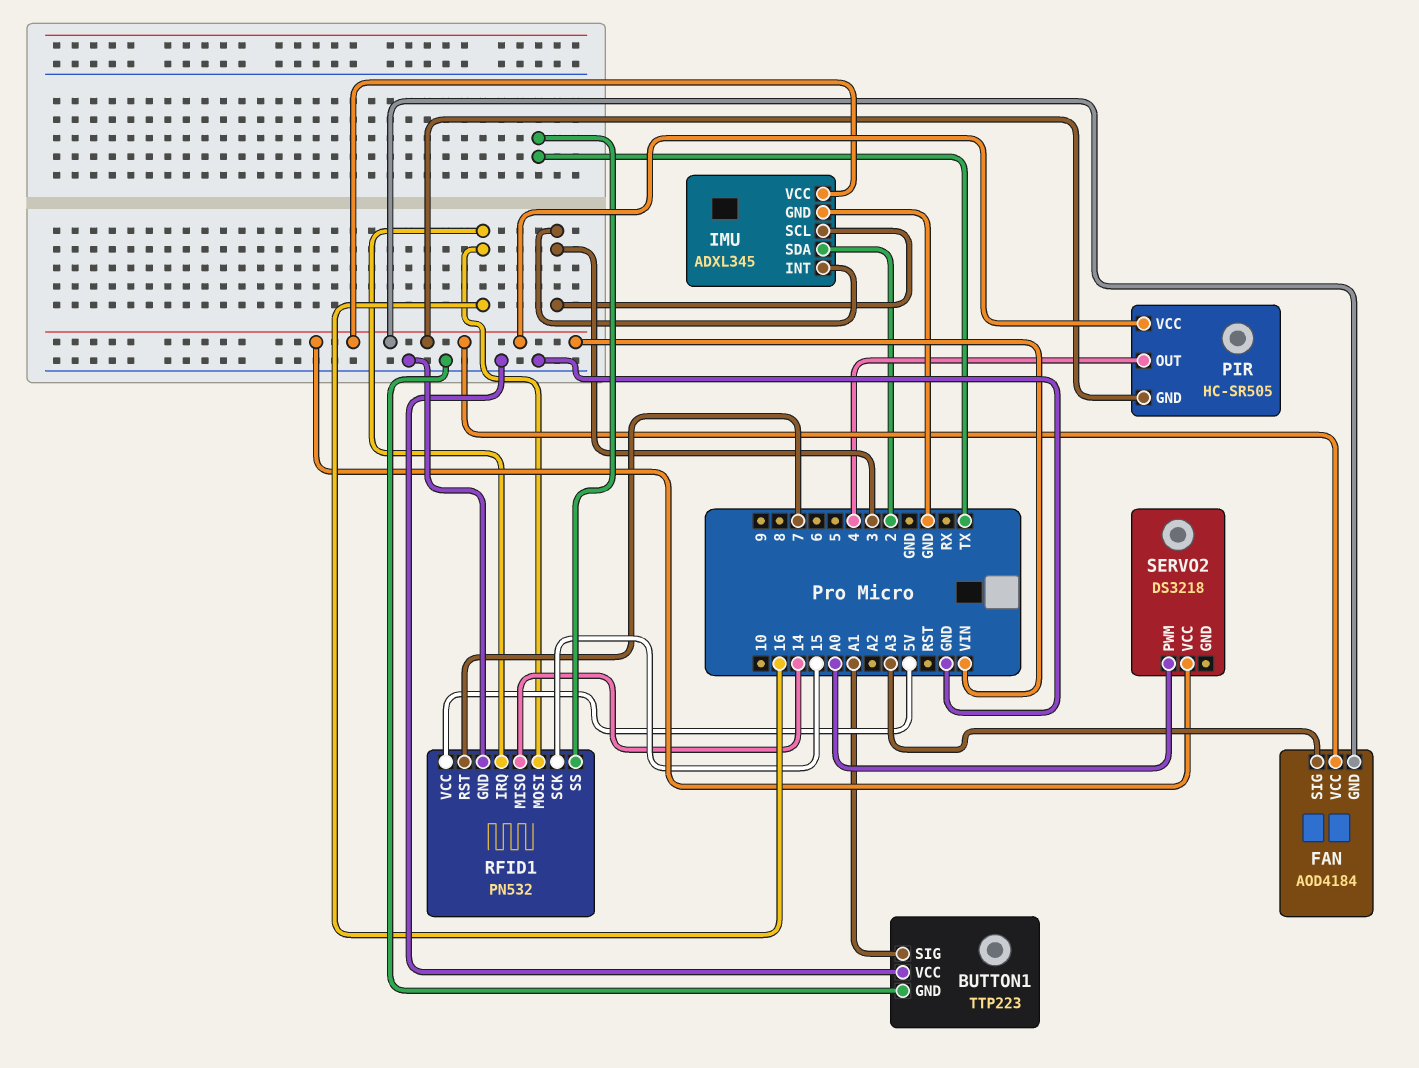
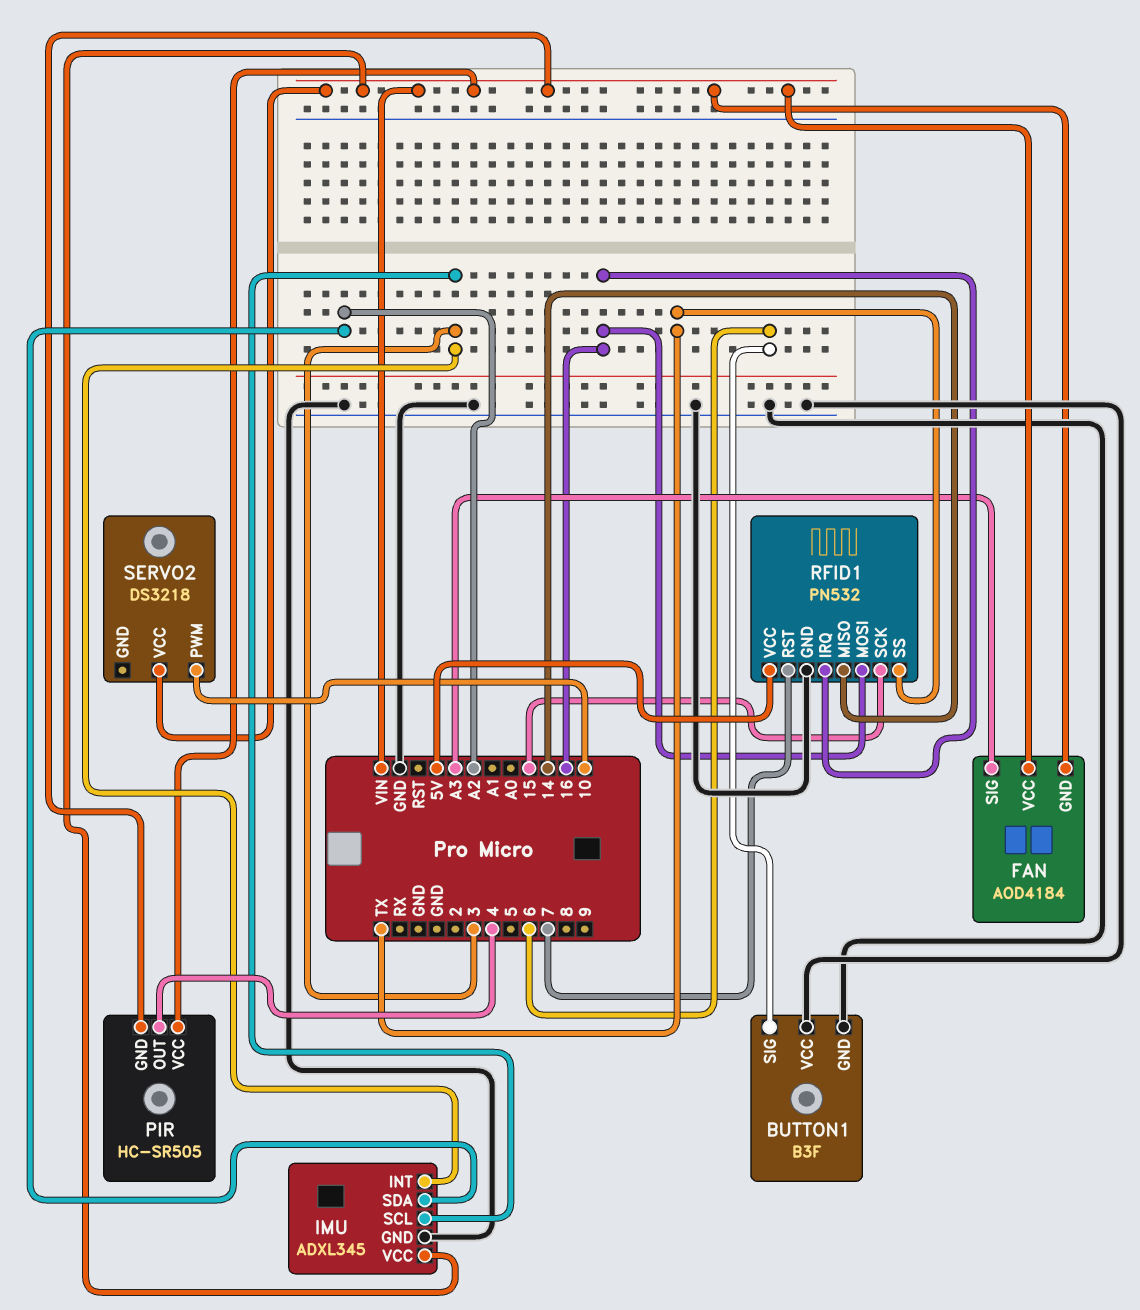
BUTTON1: TTP223 -> B3F
BUTTON1 pin SIG: A1 -> 6
IMU pin SDA: 2 -> A2
SERVO2 pin PWM: A0 -> 10

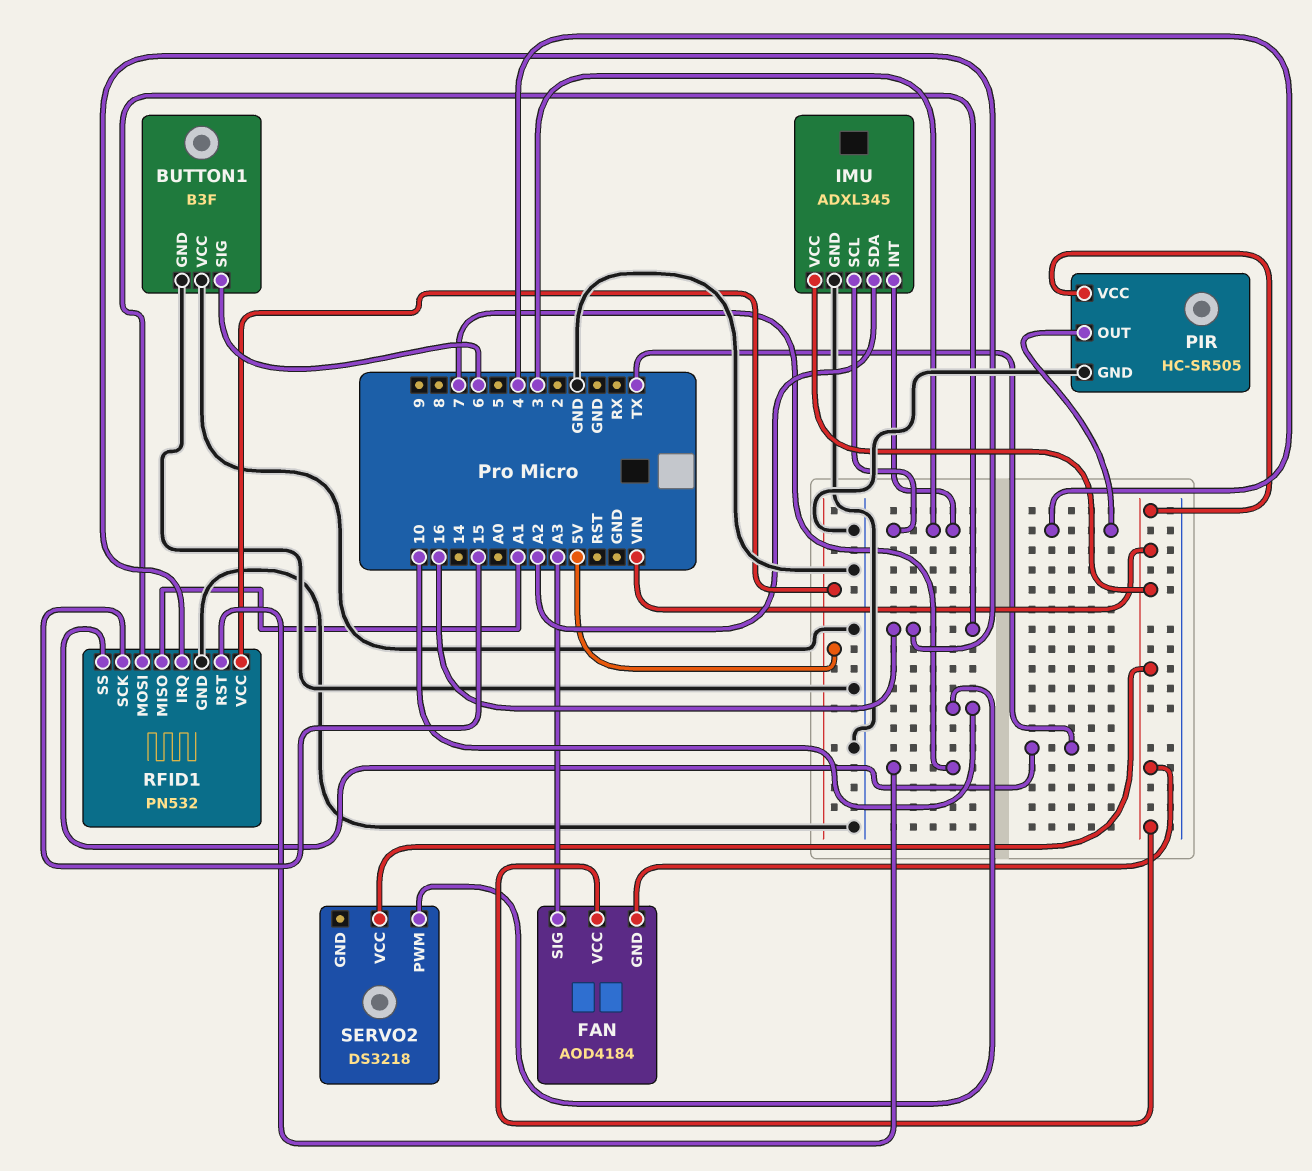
PIR pin GND: VIN -> GND
RFID1 pin MISO: 14 -> A1

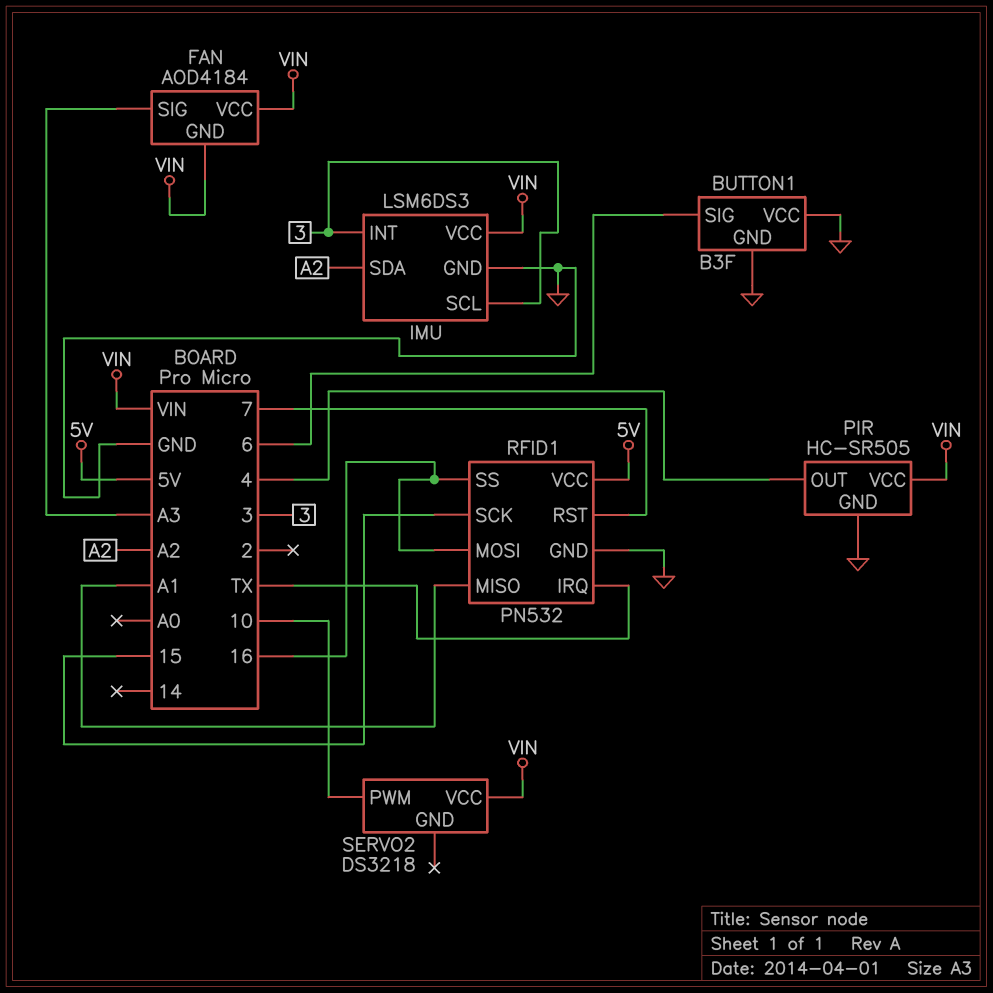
IMU: ADXL345 -> LSM6DS3
RFID1 pin IRQ: 16 -> TX
RFID1 pin SS: TX -> 16

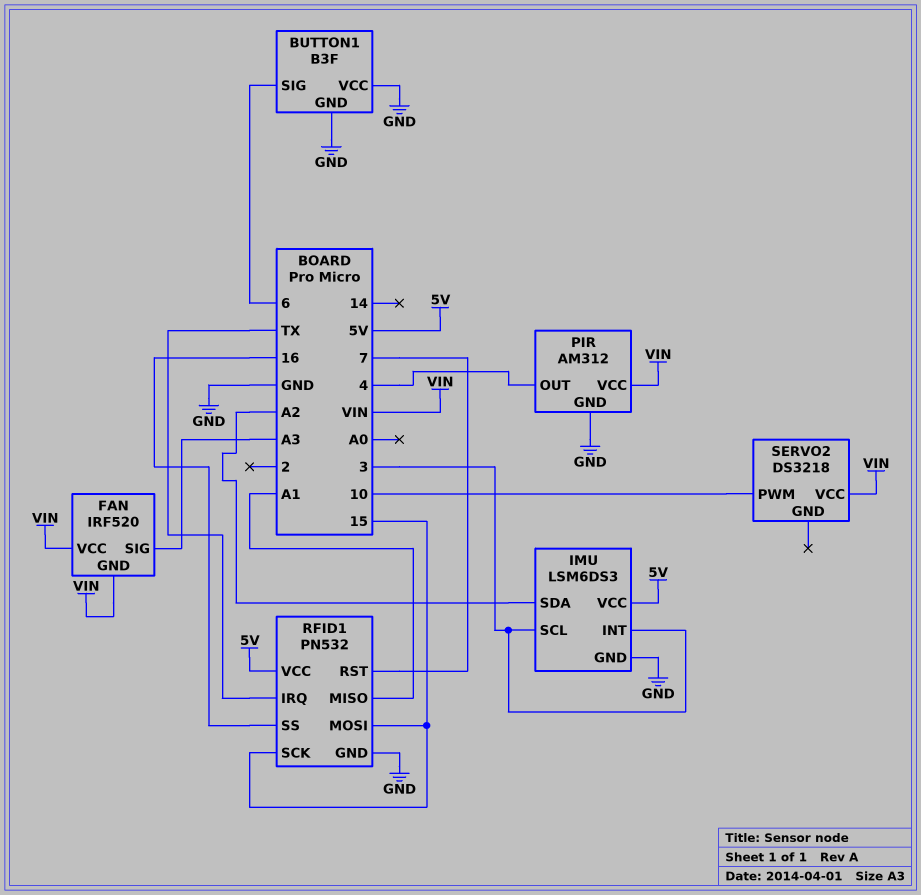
FAN: AOD4184 -> IRF520
IMU pin VCC: VIN -> 5V
PIR: HC-SR505 -> AM312
RFID1 pin MOSI: 16 -> 15

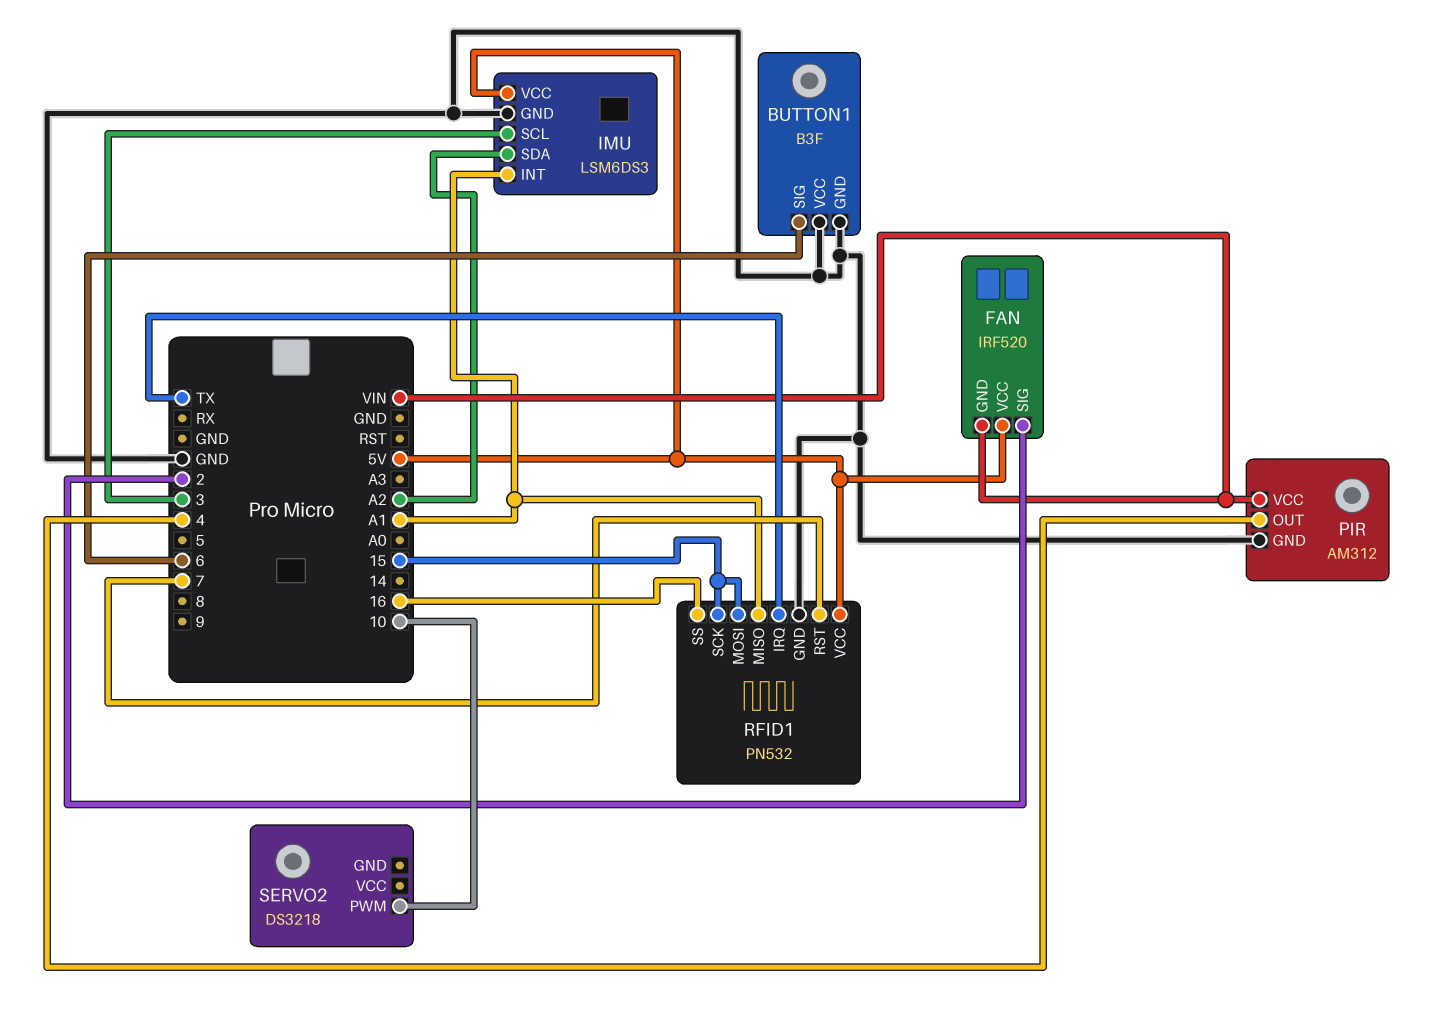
FAN pin SIG: A3 -> 2
FAN pin VCC: VIN -> 5V
IMU pin INT: 3 -> A1
SERVO2 pin VCC: VIN -> none

